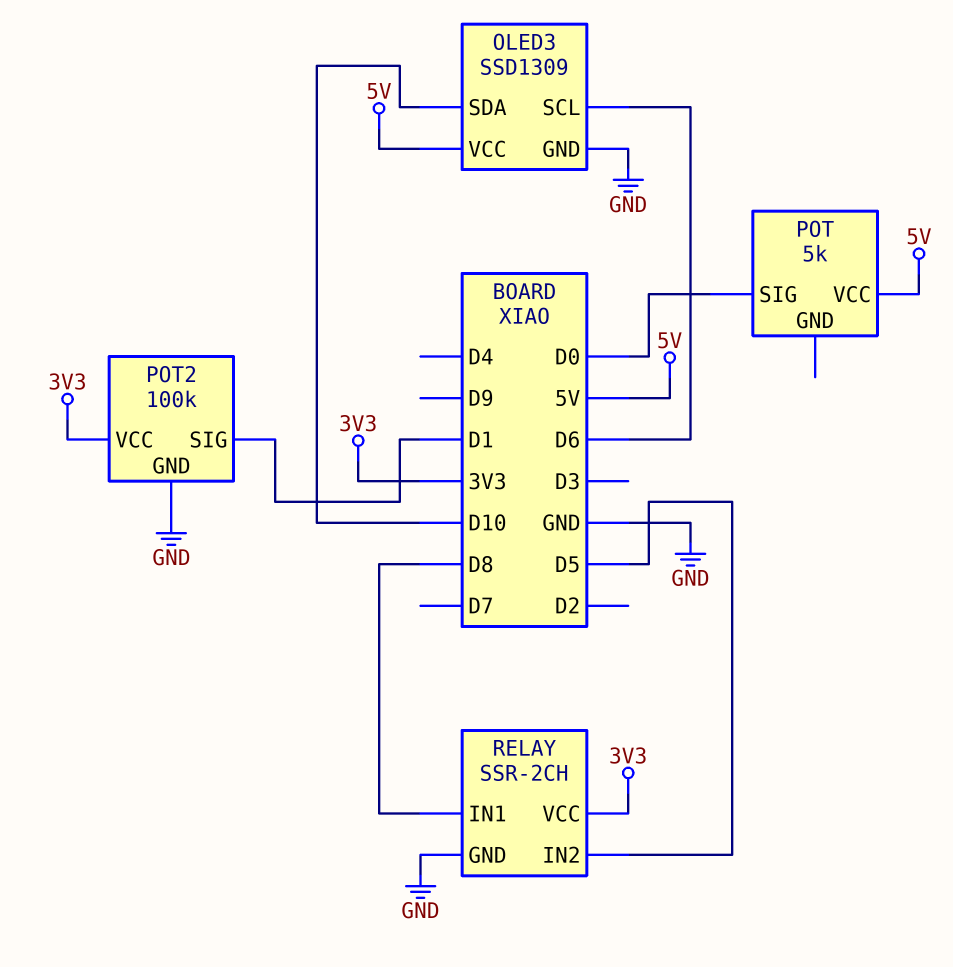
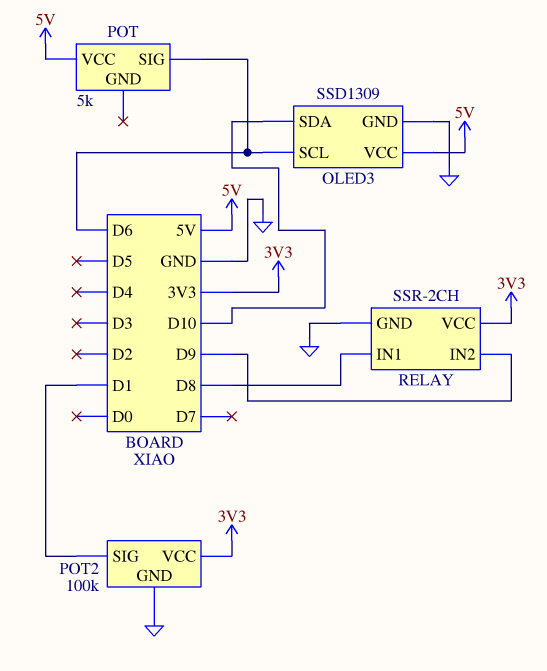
POT pin SIG: D0 -> D6
RELAY pin IN2: D5 -> D9

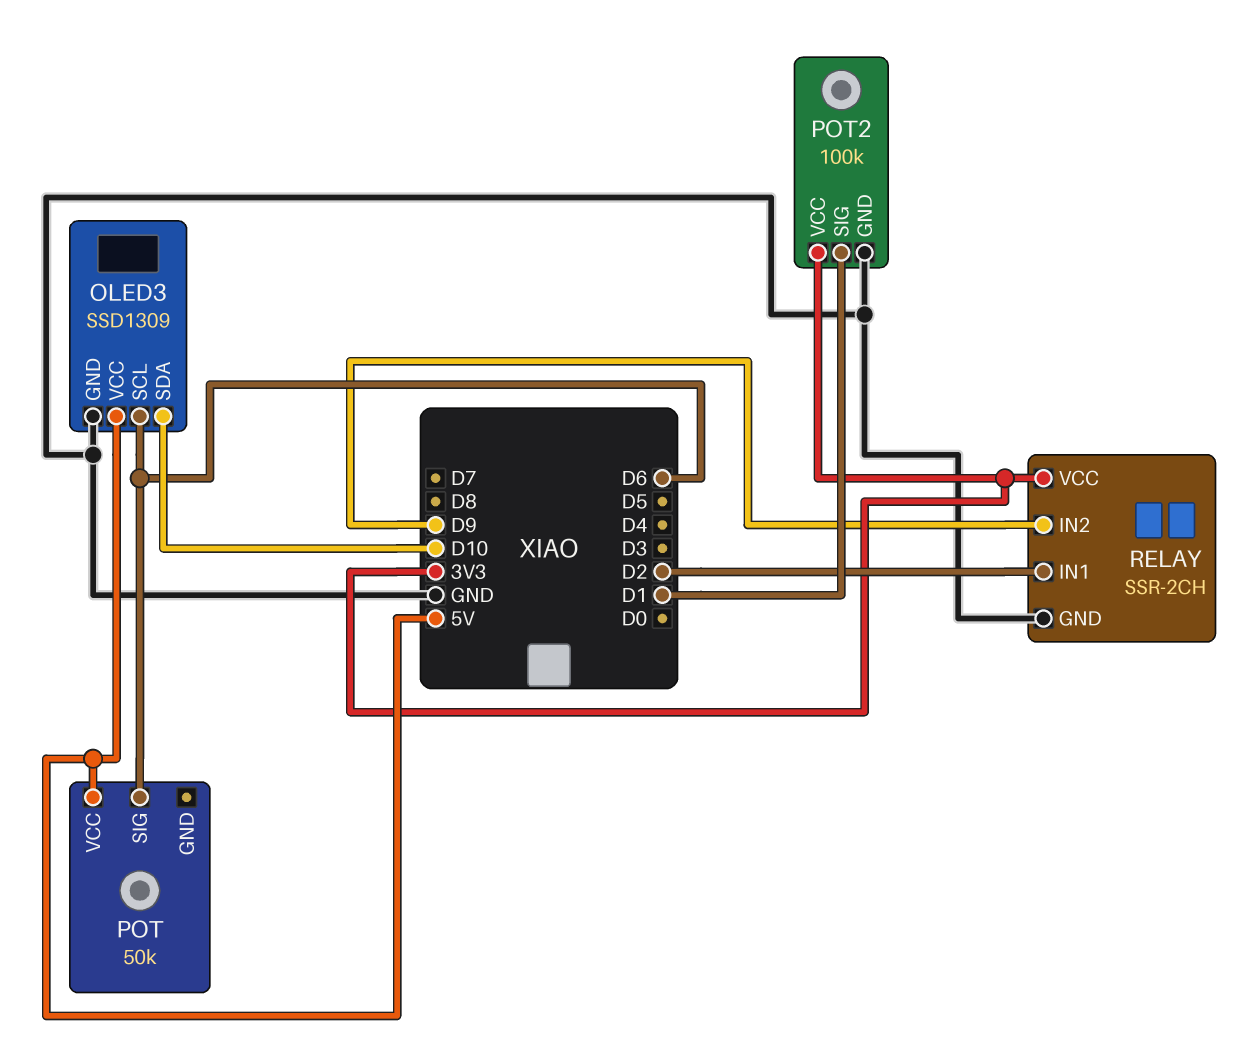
POT: 5k -> 50k
RELAY pin IN1: D8 -> D2

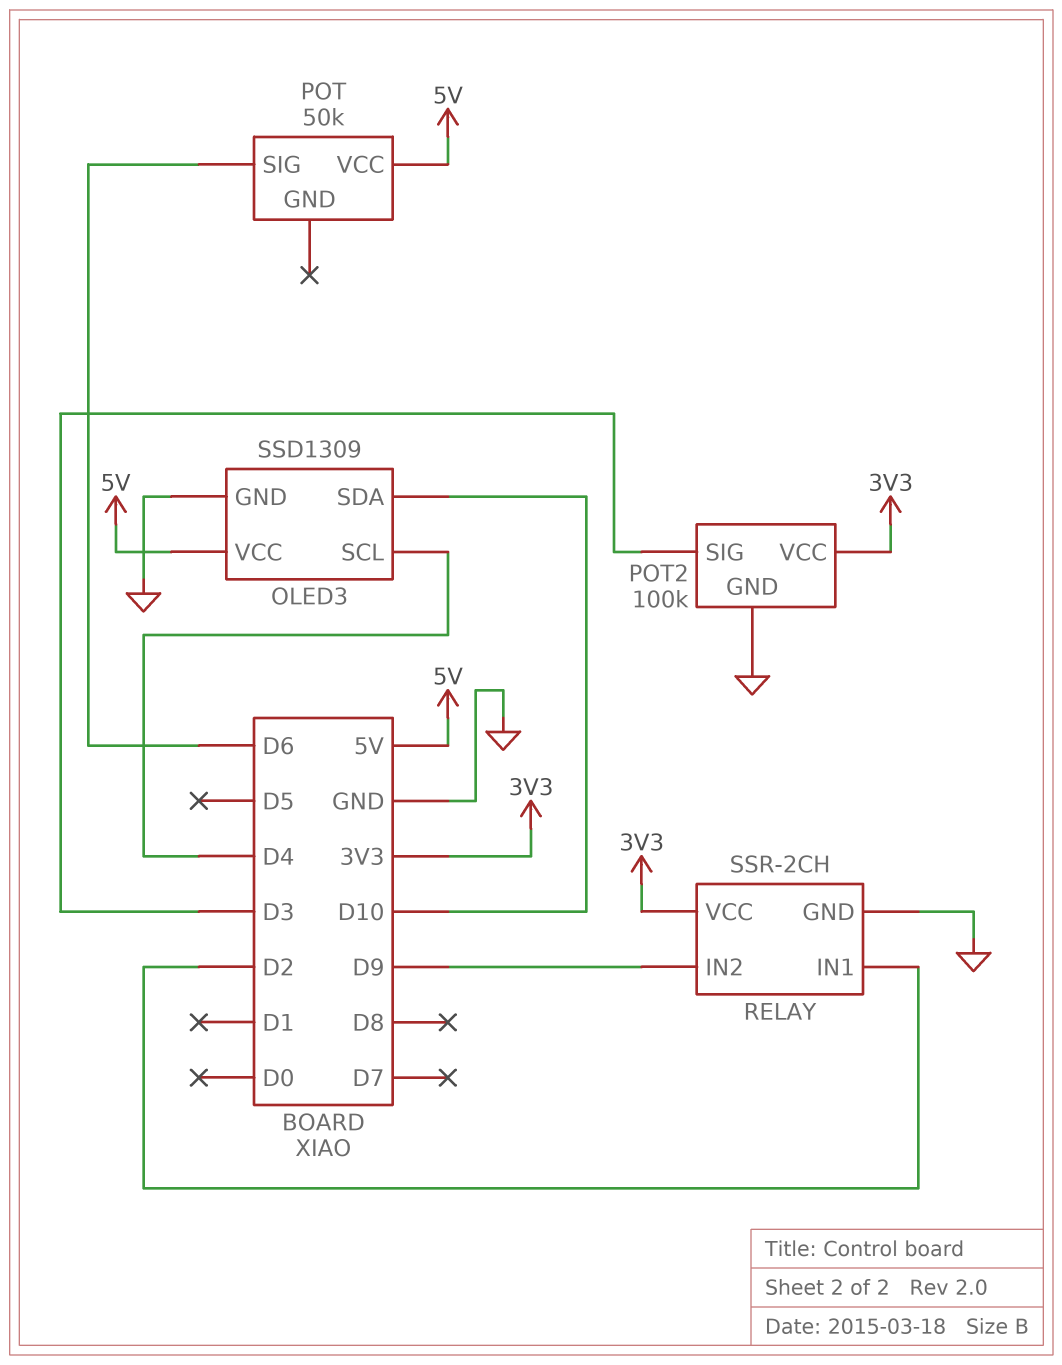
OLED3 pin SCL: D6 -> D4
POT2 pin SIG: D1 -> D3

